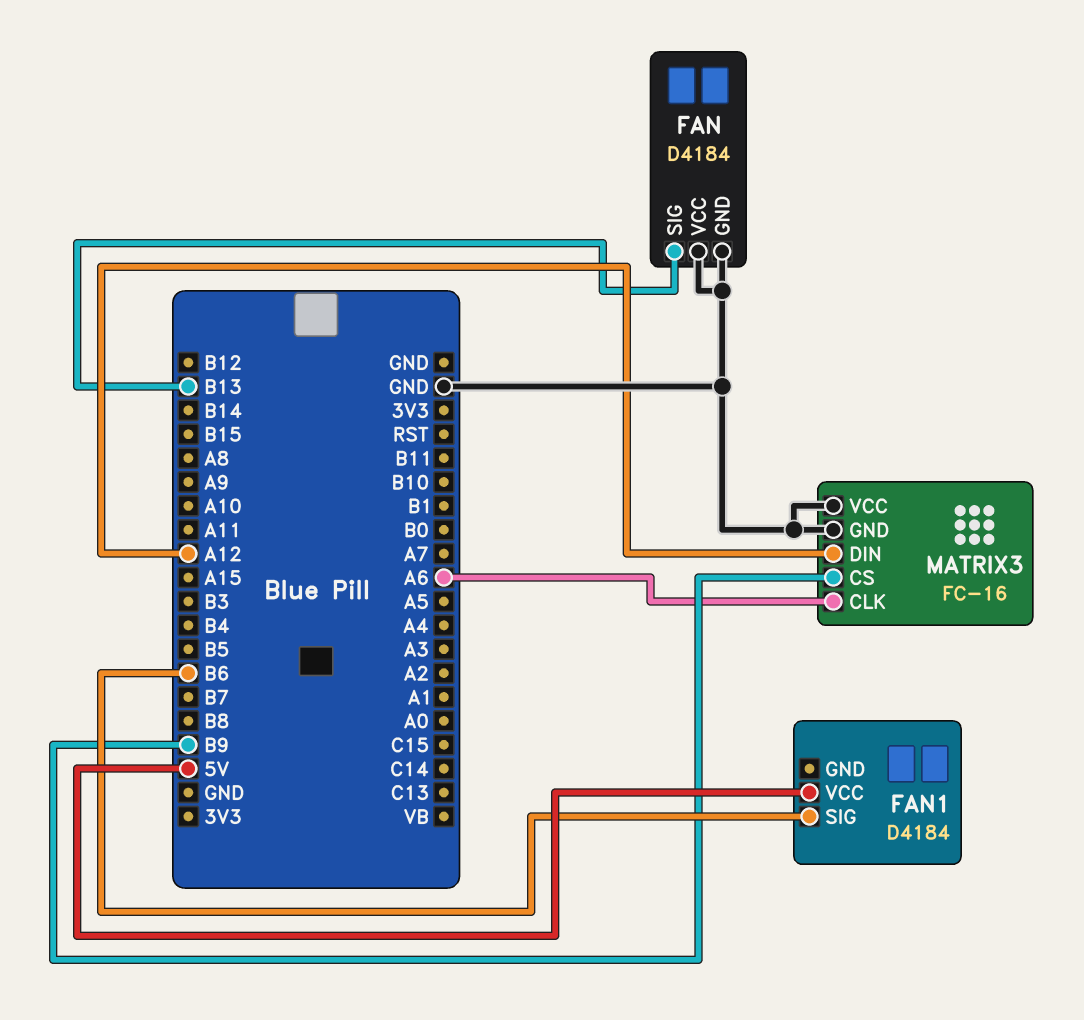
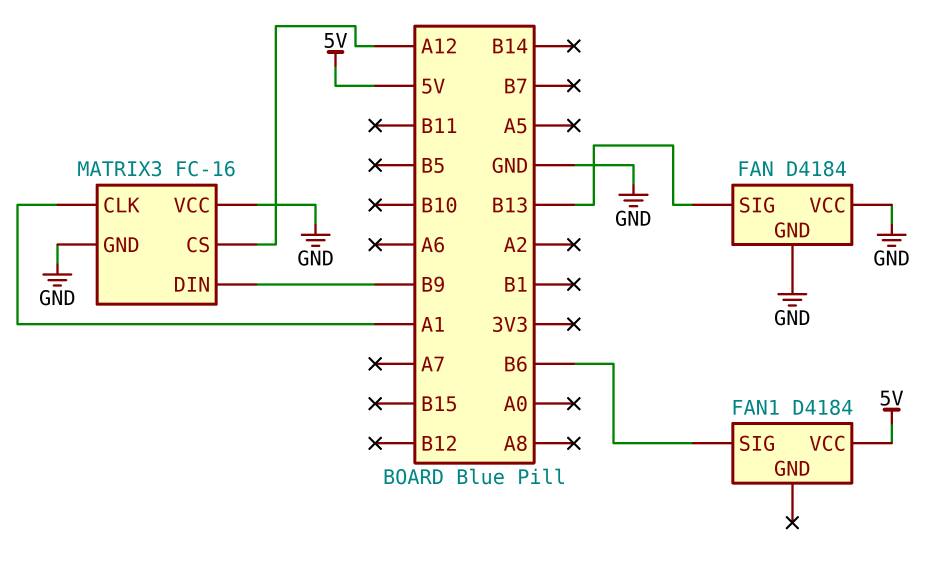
MATRIX3 pin CLK: A6 -> A1
MATRIX3 pin CS: B9 -> A12
MATRIX3 pin DIN: A12 -> B9

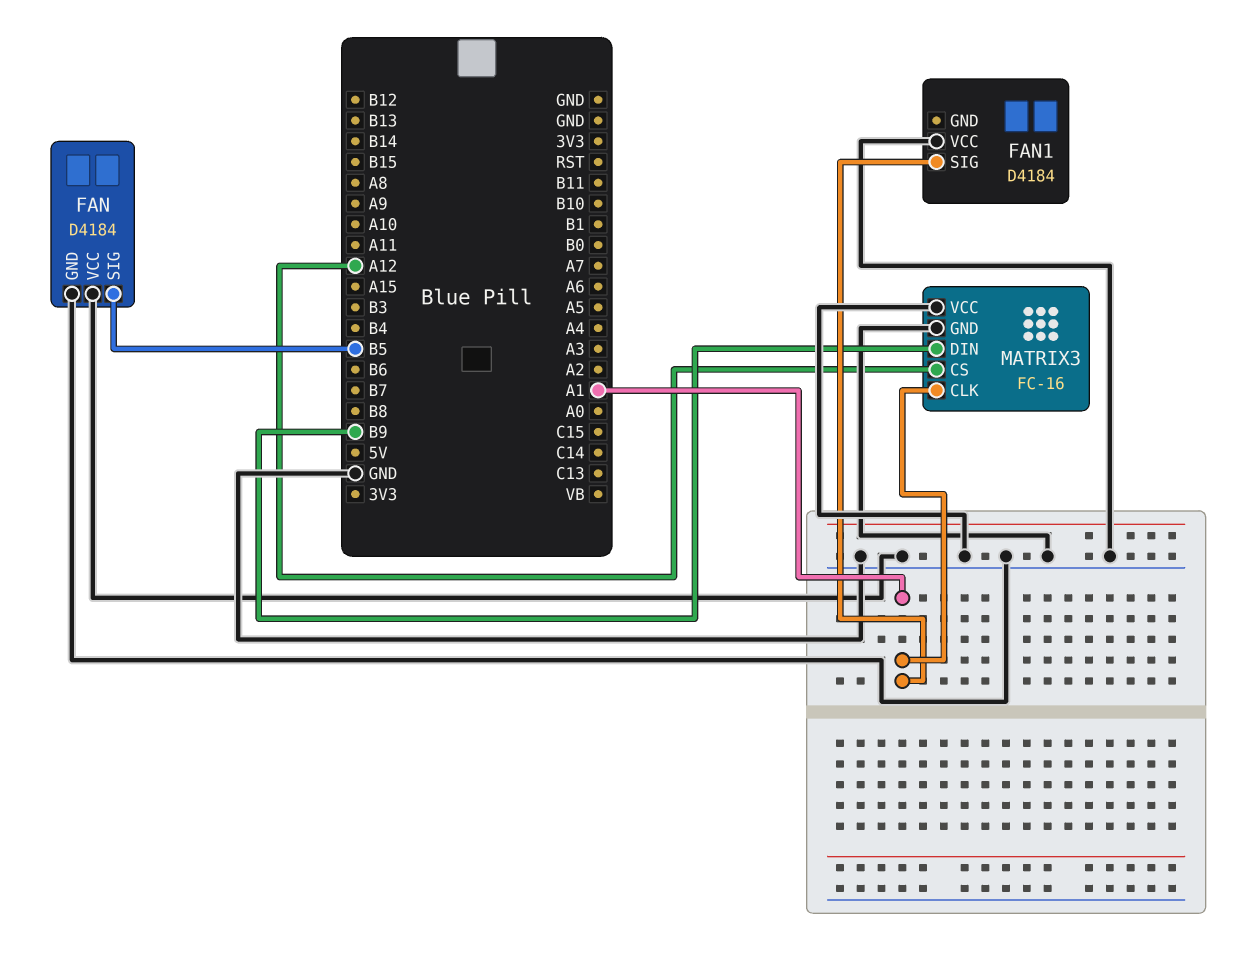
FAN pin SIG: B13 -> B5
FAN1 pin SIG: B6 -> A1
FAN1 pin VCC: 5V -> GND

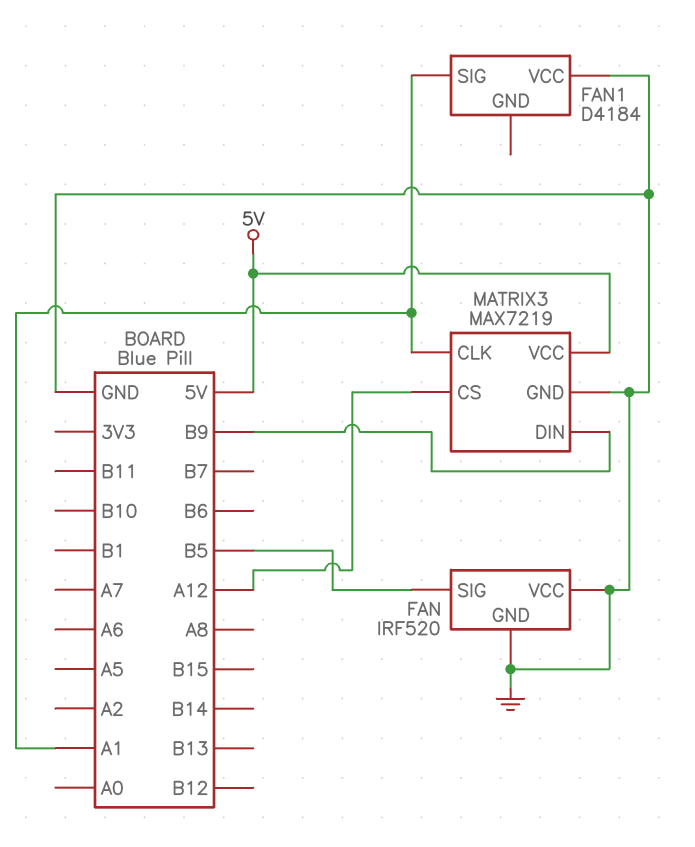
FAN: D4184 -> IRF520
MATRIX3: FC-16 -> MAX7219
MATRIX3 pin VCC: GND -> 5V

